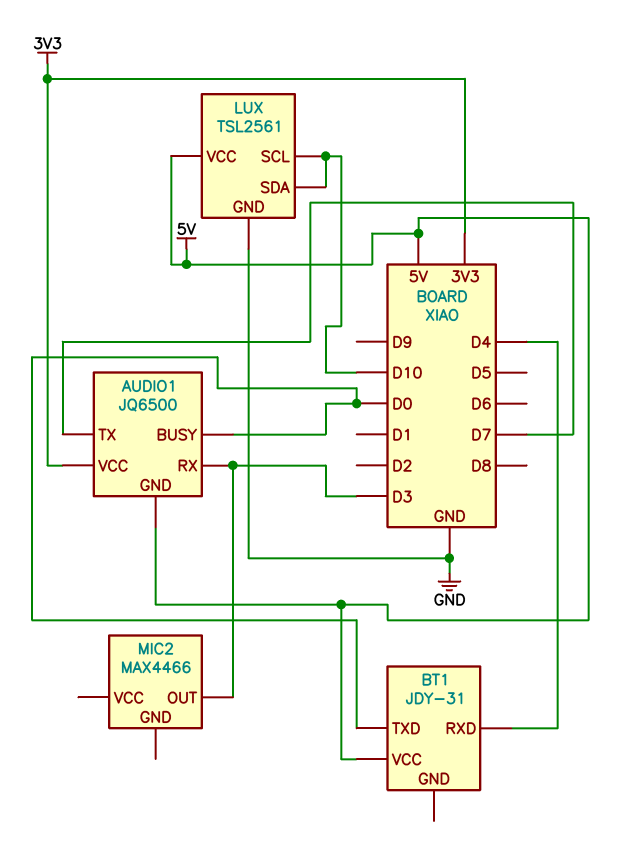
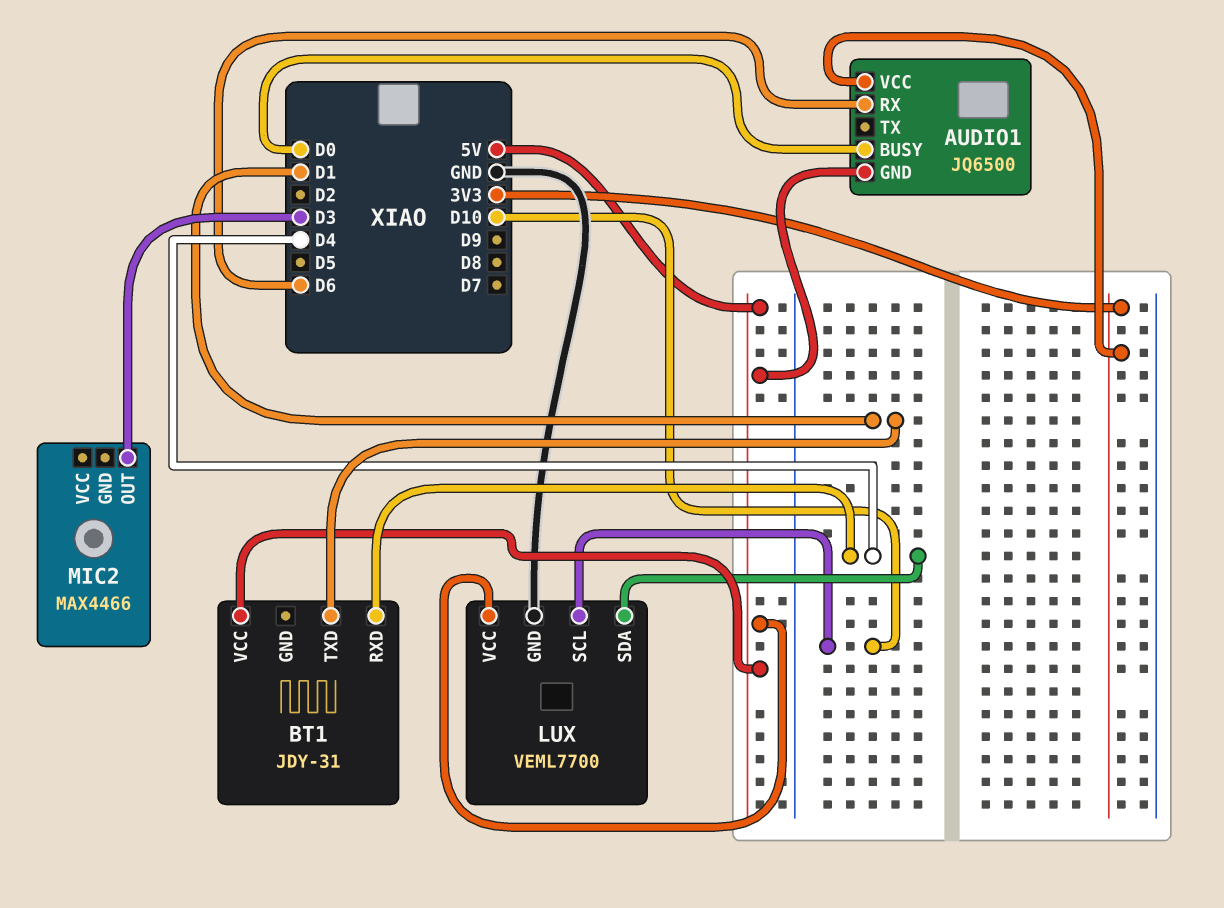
AUDIO1 pin RX: D3 -> D6
AUDIO1 pin TX: D7 -> none
BT1 pin TXD: D0 -> D1
LUX: TSL2561 -> VEML7700
LUX pin SDA: D10 -> D4

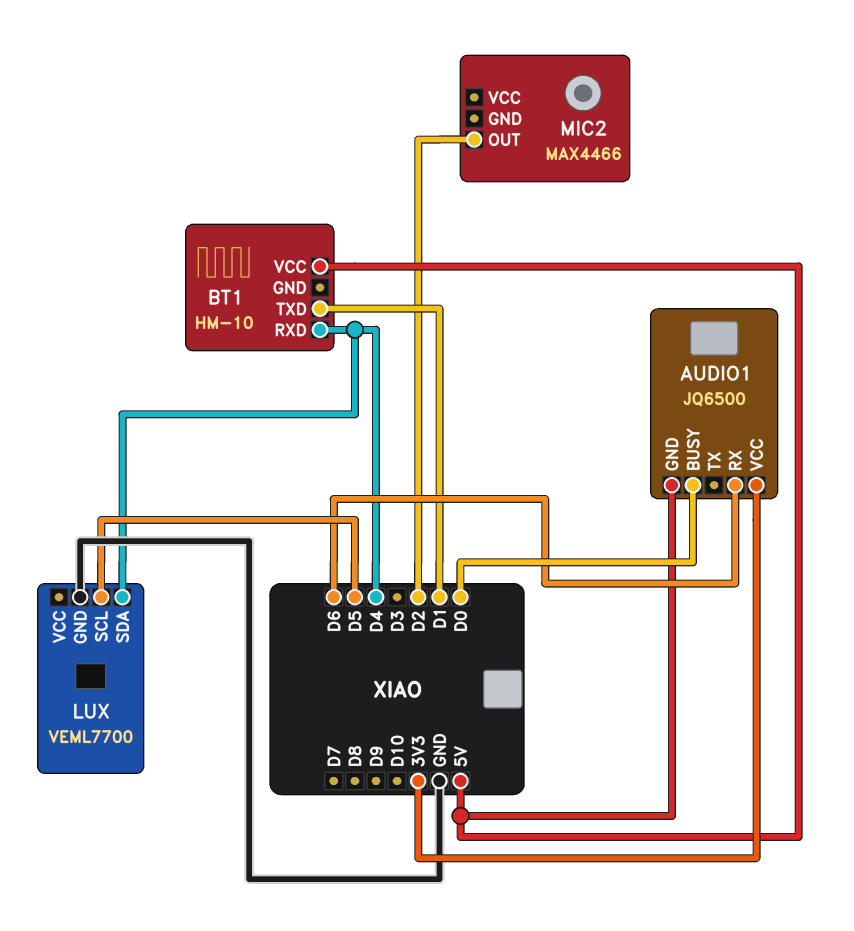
BT1: JDY-31 -> HM-10
LUX pin SCL: D10 -> D5
LUX pin VCC: 5V -> none
MIC2 pin OUT: D3 -> D2

